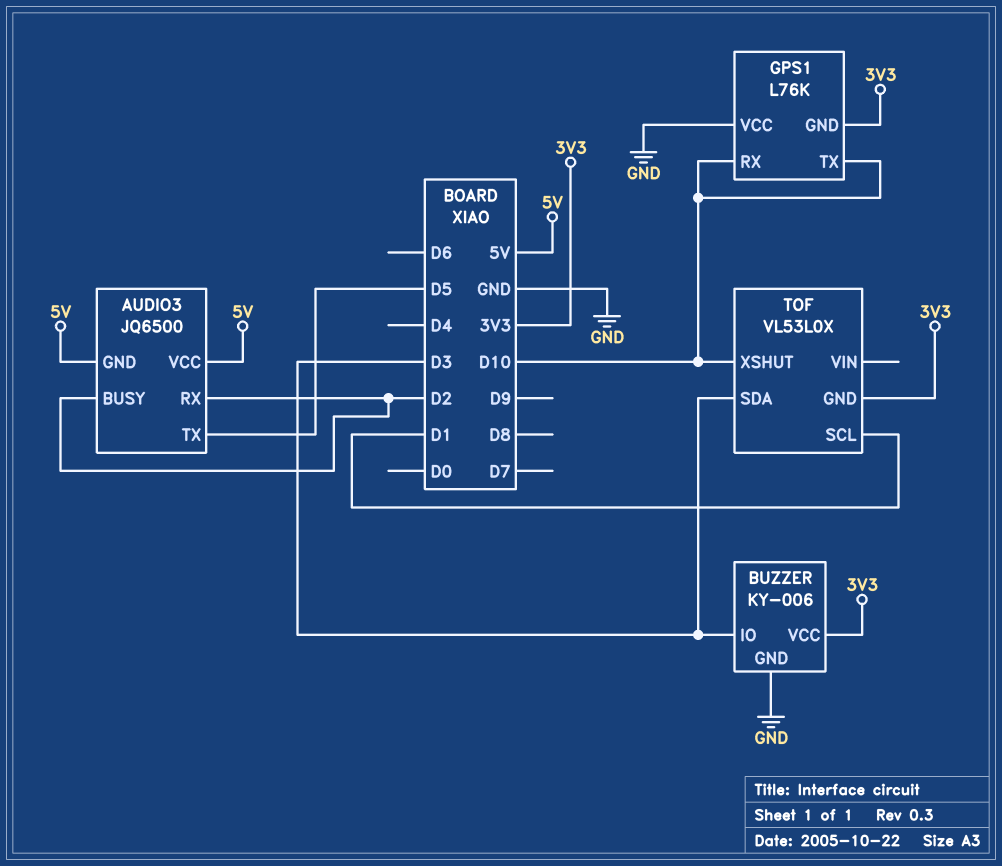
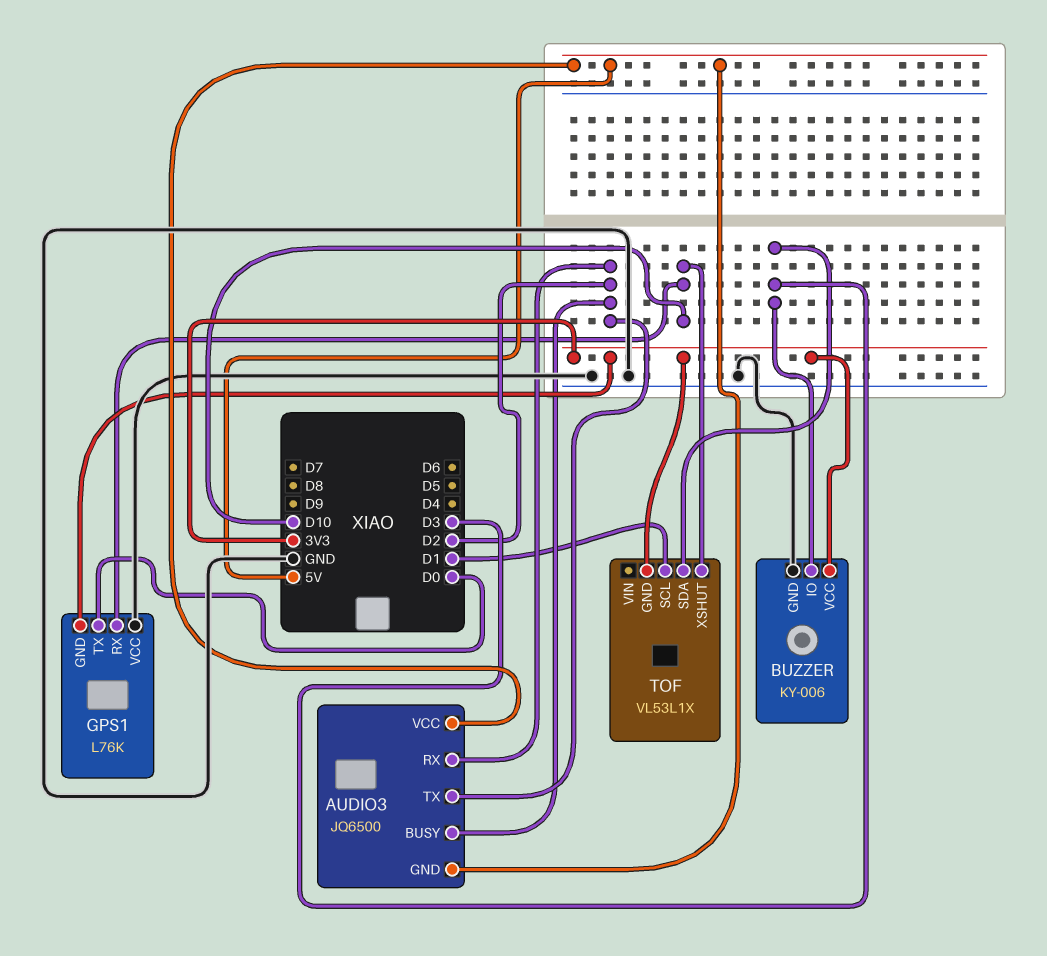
AUDIO3 pin TX: D5 -> D2
GPS1 pin TX: D10 -> D0
TOF: VL53L0X -> VL53L1X

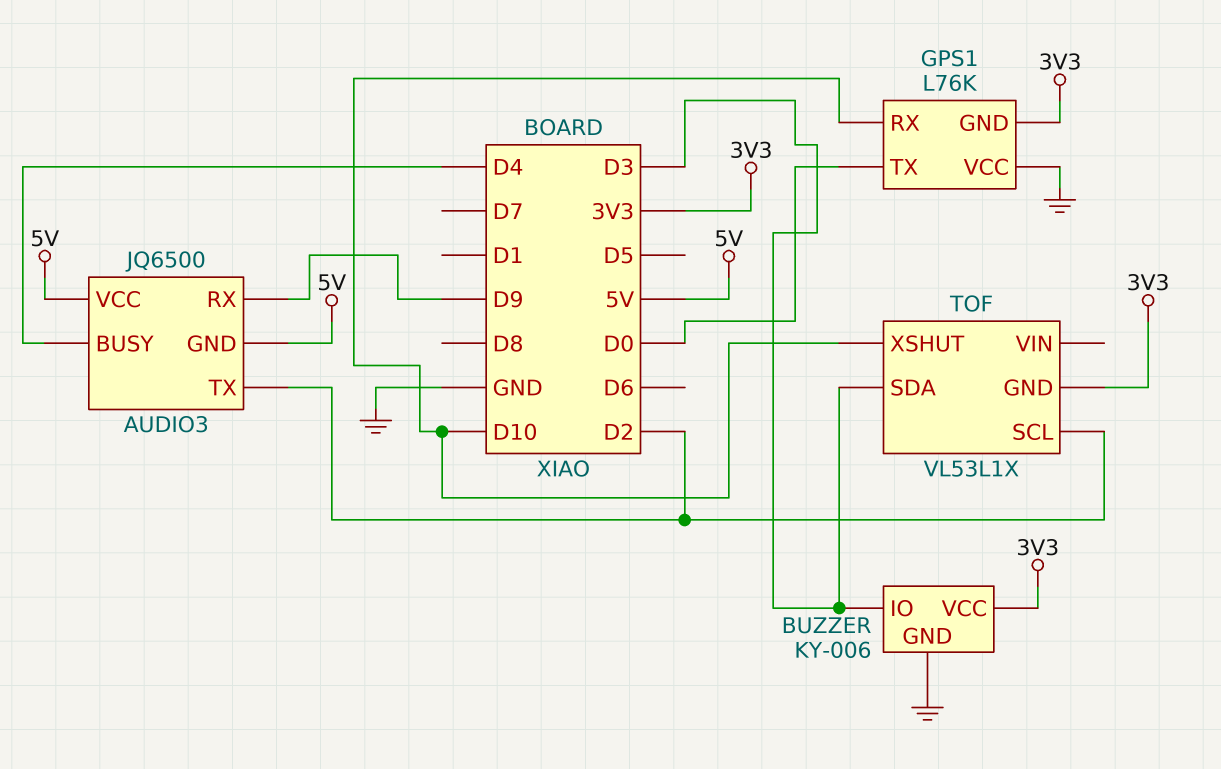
AUDIO3 pin BUSY: D2 -> D4
AUDIO3 pin RX: D2 -> D9
TOF pin SCL: D1 -> D2

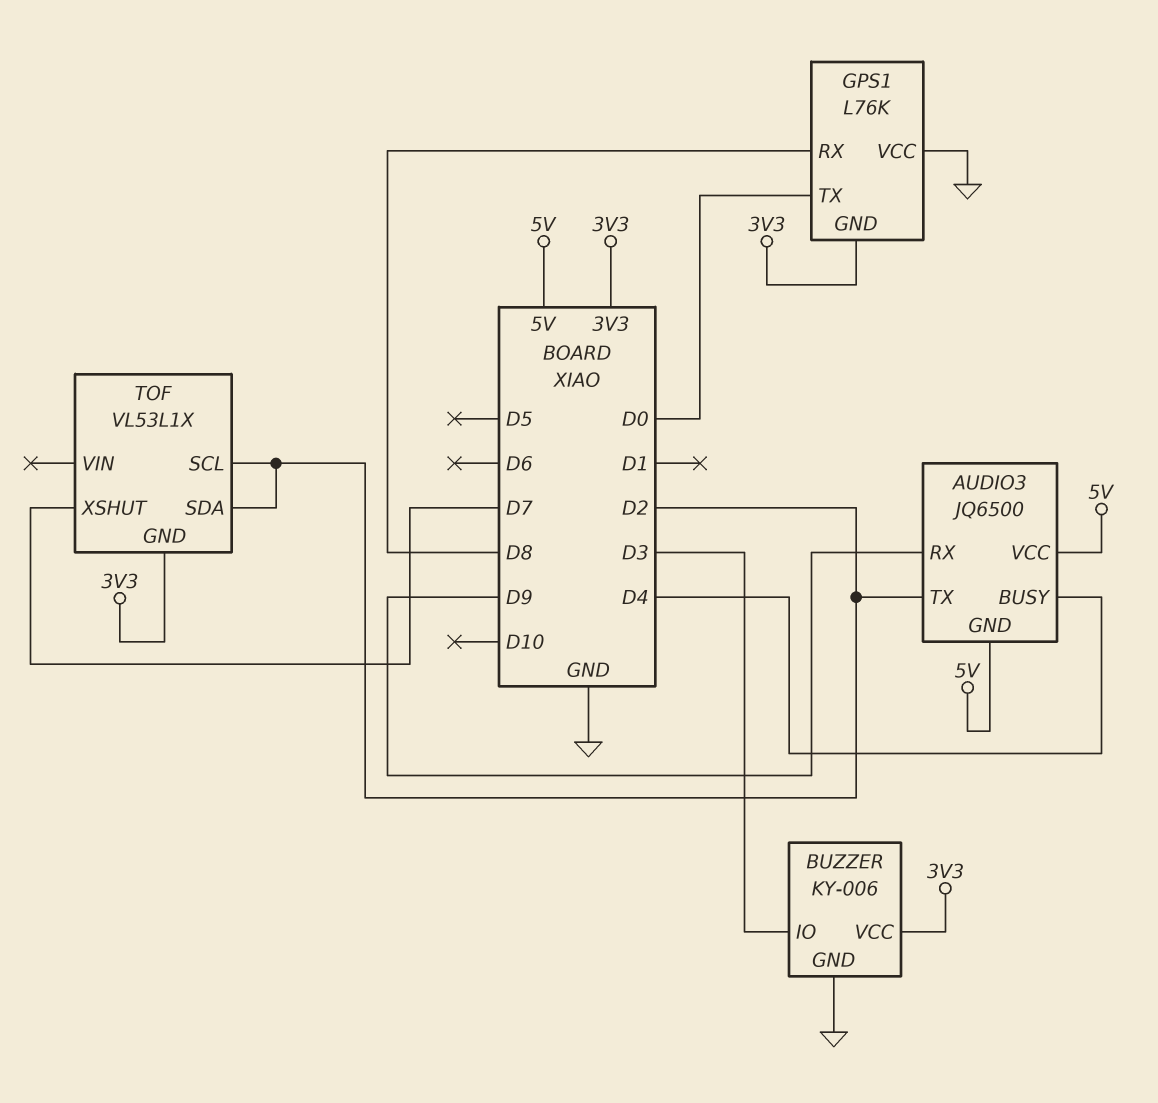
GPS1 pin RX: D10 -> D8
TOF pin SDA: D3 -> D2
TOF pin XSHUT: D10 -> D7

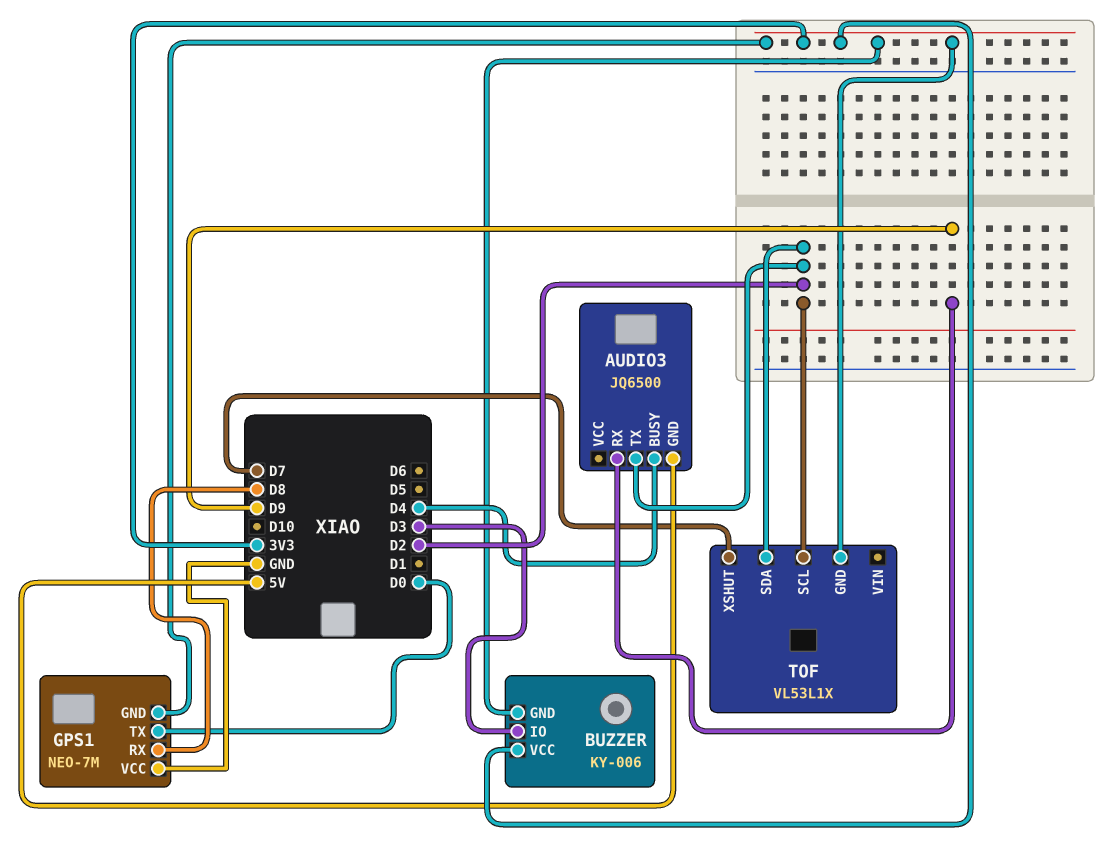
AUDIO3 pin VCC: 5V -> none
BUZZER pin GND: GND -> 3V3
GPS1: L76K -> NEO-7M

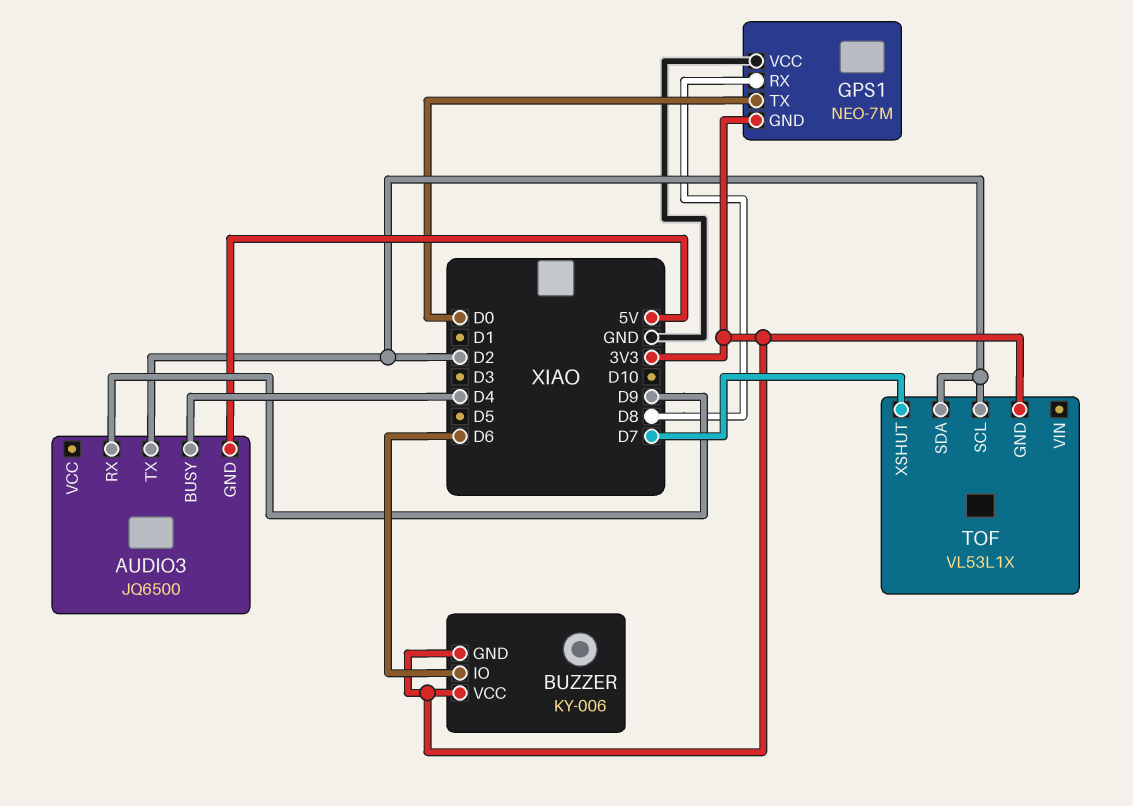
BUZZER pin IO: D3 -> D6

